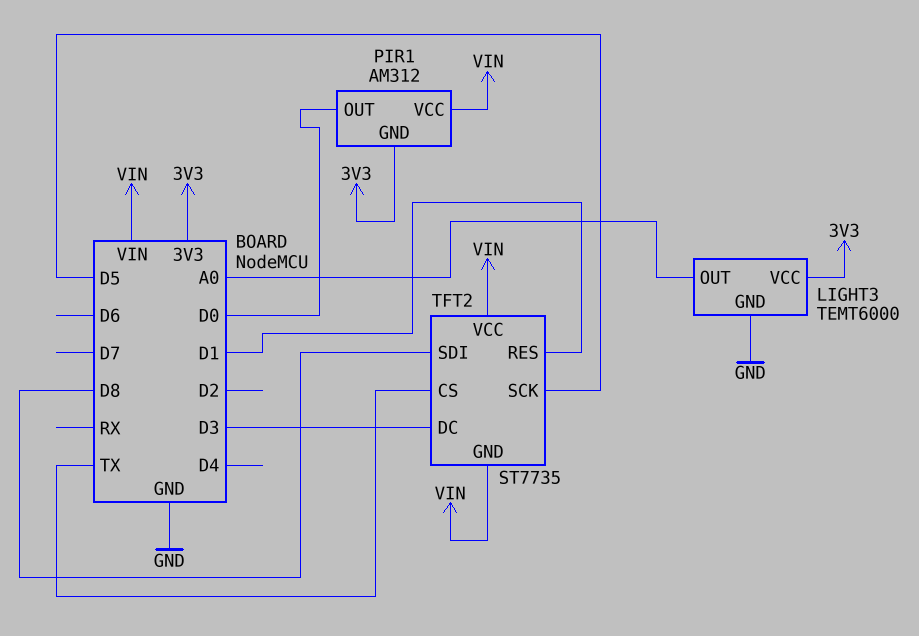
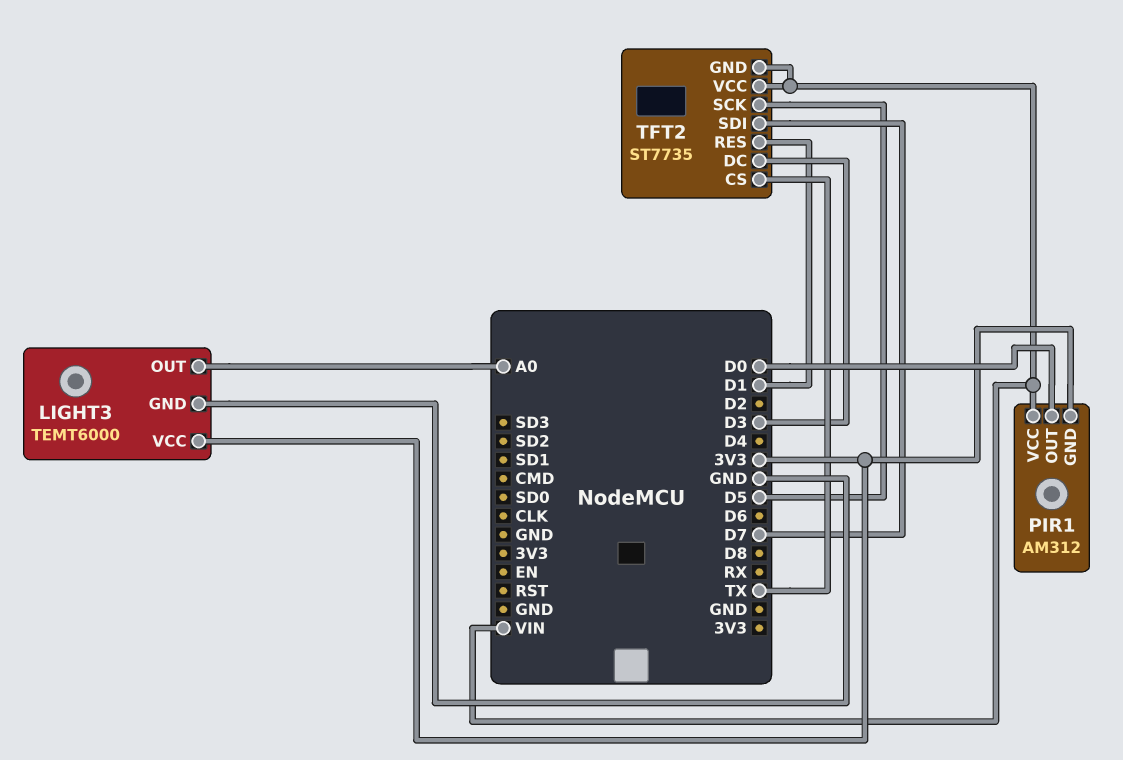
TFT2 pin SDI: D8 -> D7

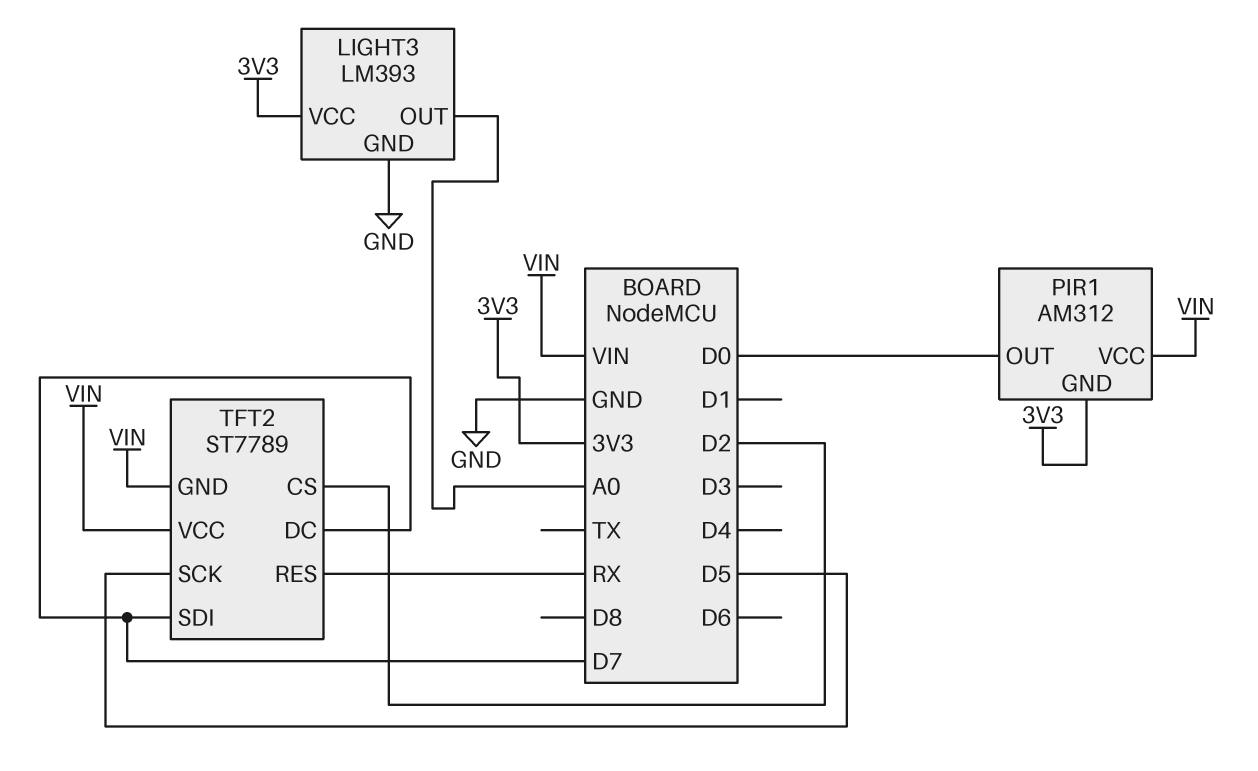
LIGHT3: TEMT6000 -> LM393
TFT2: ST7735 -> ST7789
TFT2 pin CS: TX -> D2
TFT2 pin DC: D3 -> D7
TFT2 pin RES: D1 -> RX

